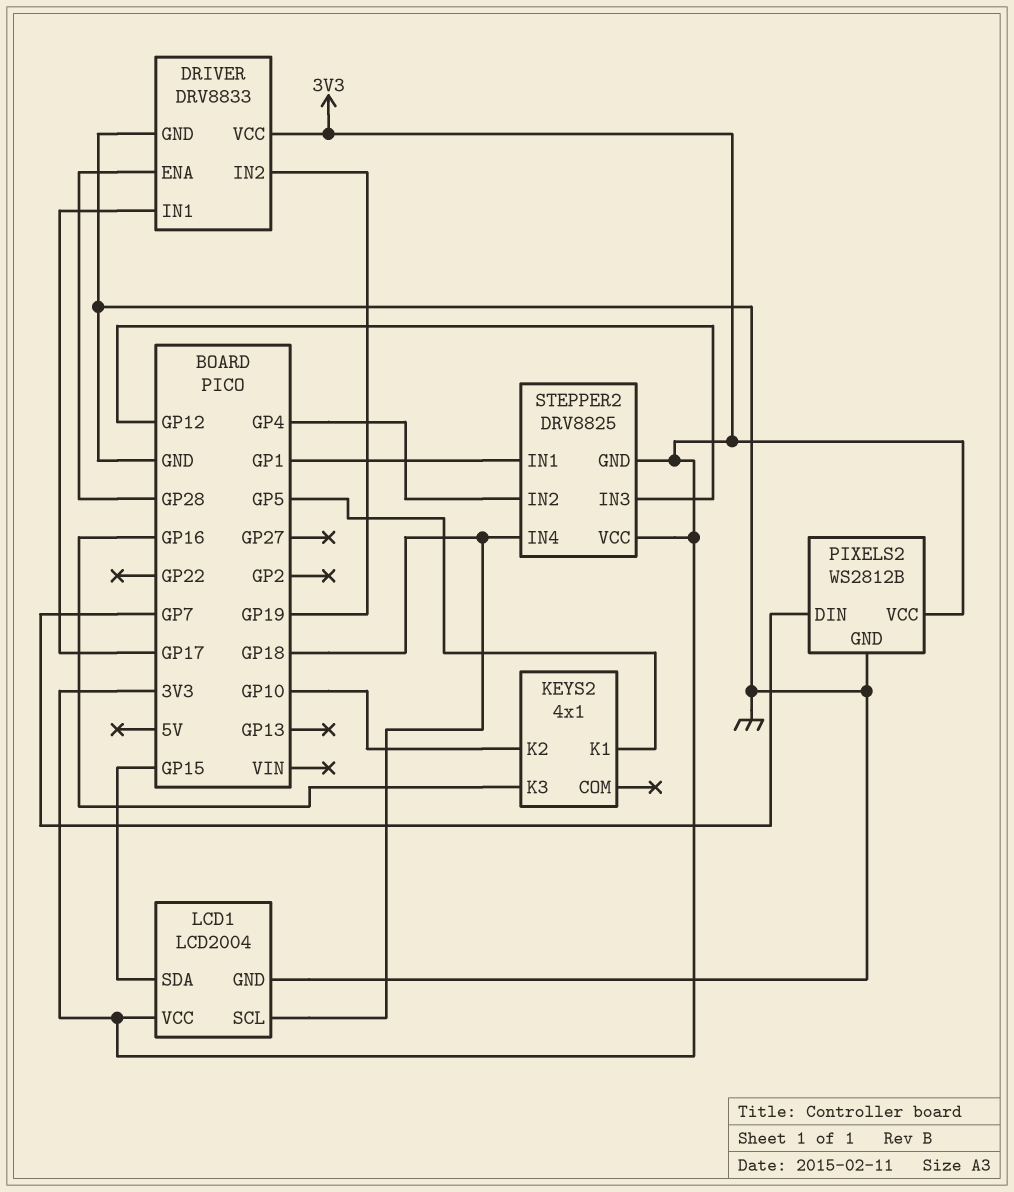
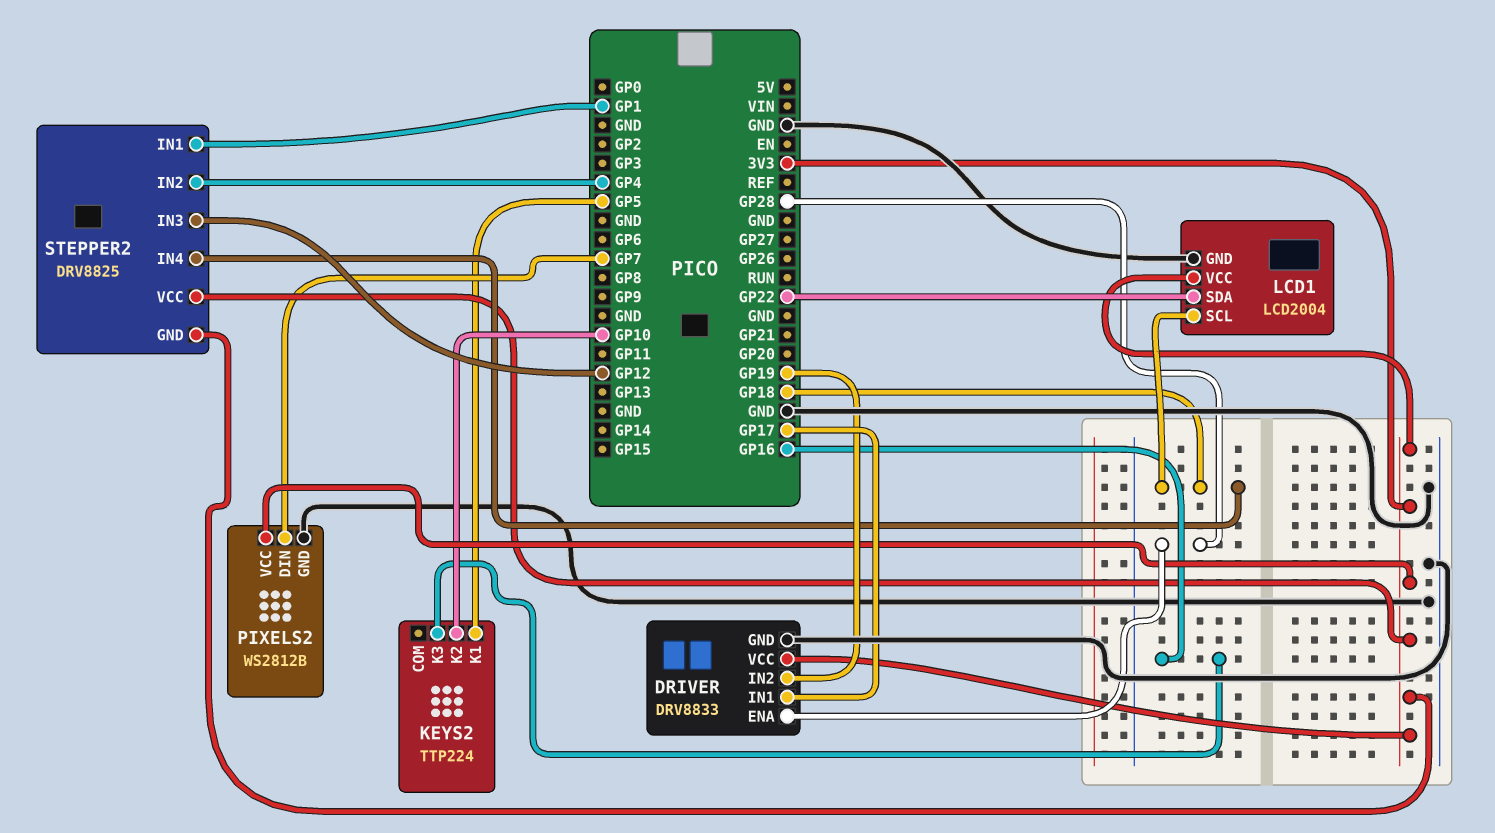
KEYS2: 4x1 -> TTP224
LCD1 pin SDA: GP15 -> GP22

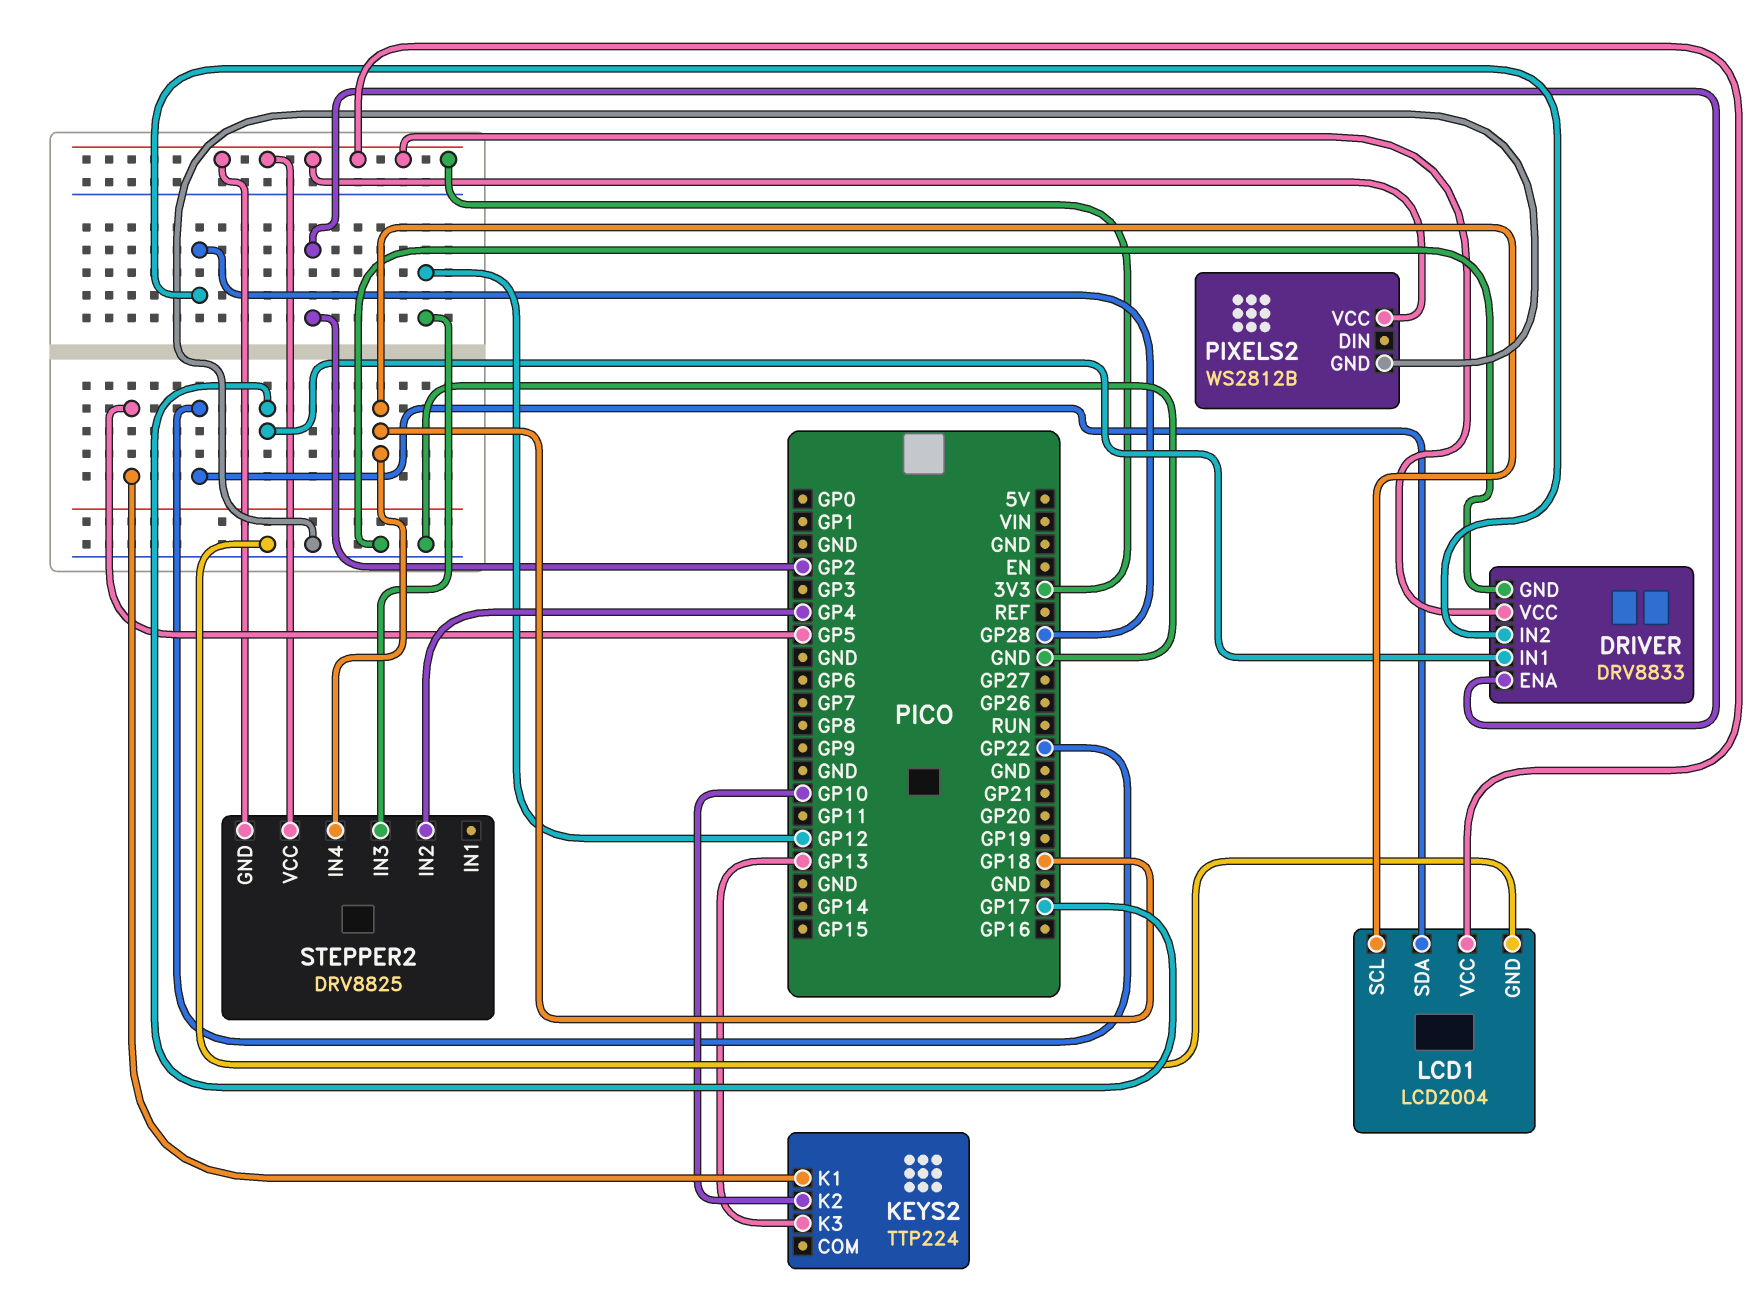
DRIVER pin ENA: GP28 -> GP2
DRIVER pin IN2: GP19 -> GP28
KEYS2 pin K3: GP16 -> GP13
PIXELS2 pin DIN: GP7 -> none
STEPPER2 pin IN1: GP1 -> none

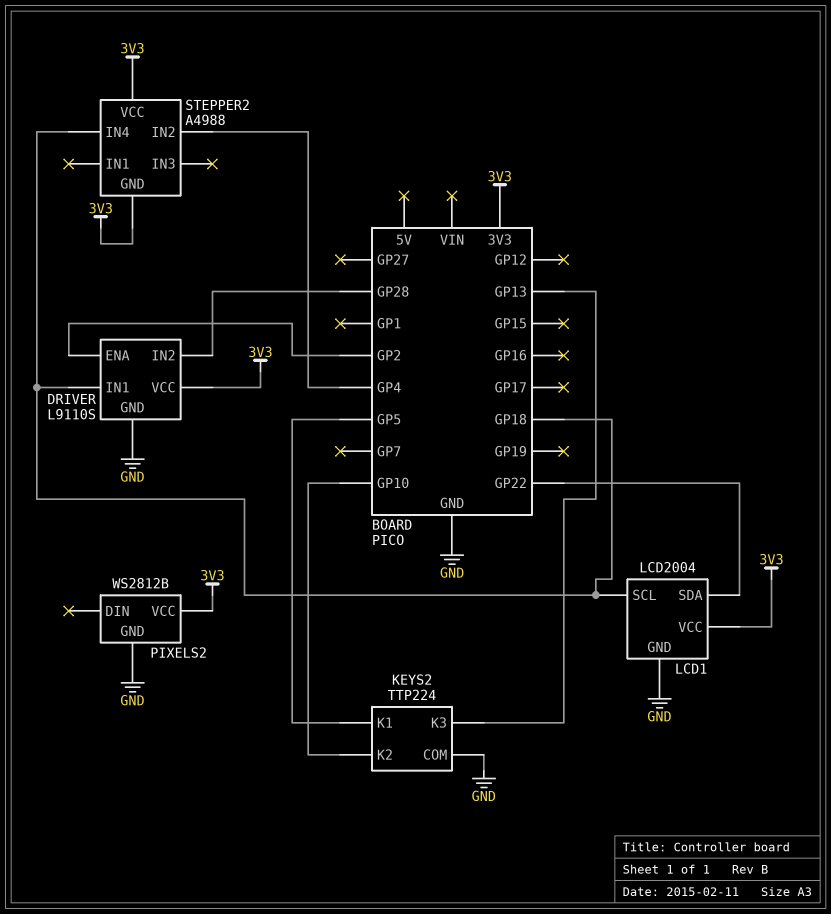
DRIVER: DRV8833 -> L9110S
DRIVER pin IN1: GP17 -> GP18
KEYS2 pin COM: none -> GND
STEPPER2: DRV8825 -> A4988
STEPPER2 pin IN3: GP12 -> none

